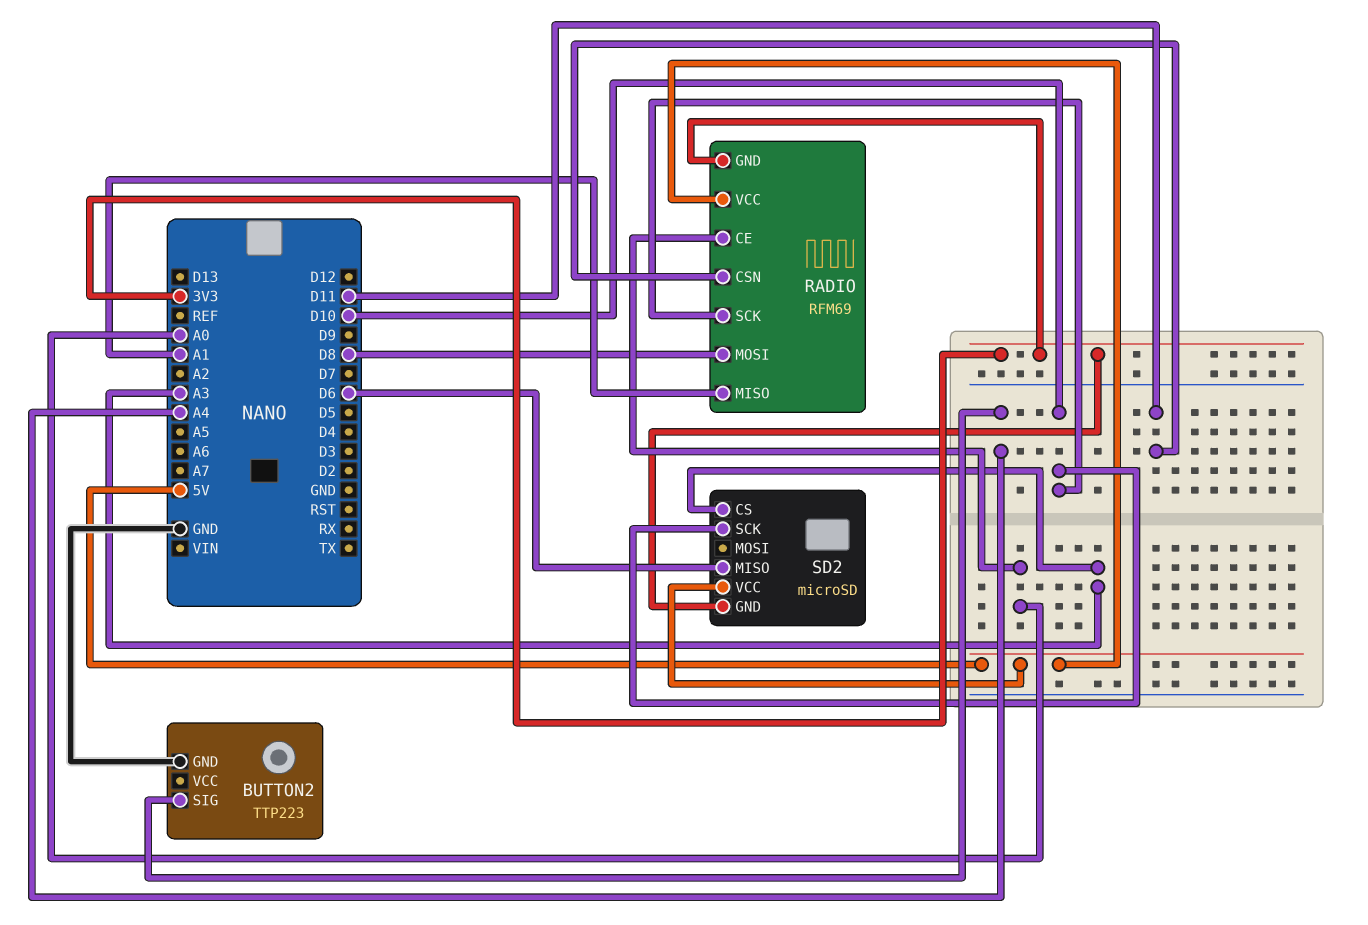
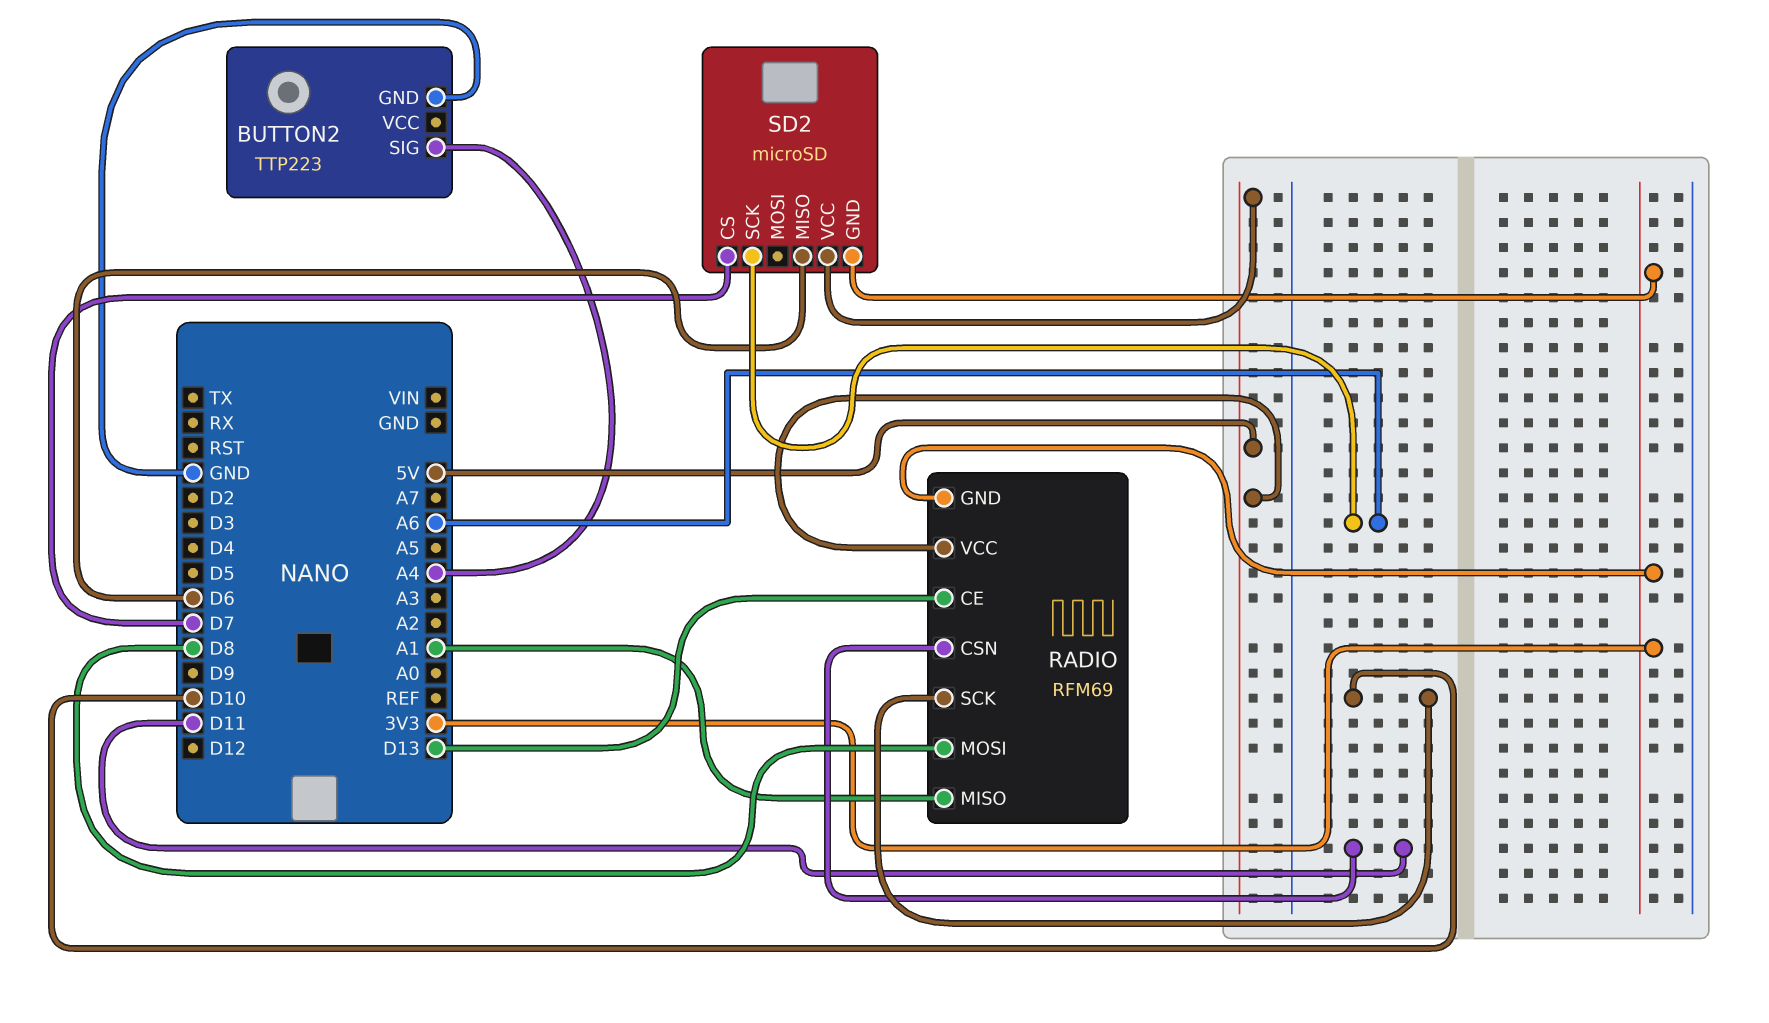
RADIO pin CE: A0 -> D13
SD2 pin CS: A3 -> D7
SD2 pin SCK: D10 -> A6

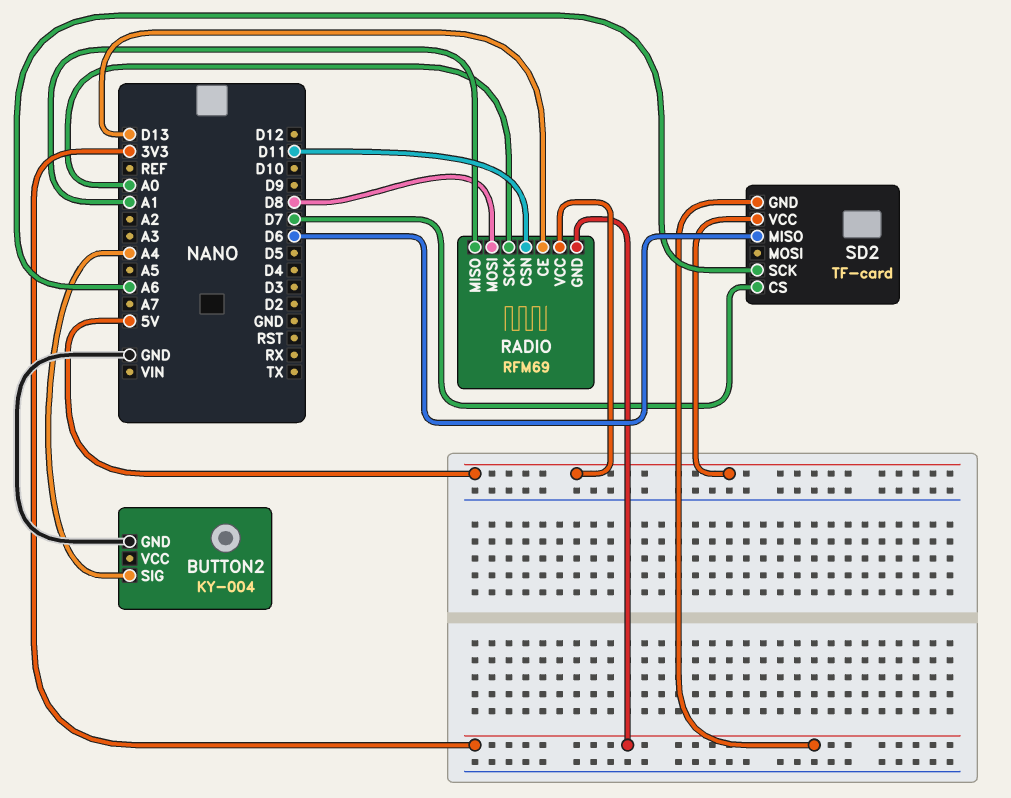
BUTTON2: TTP223 -> KY-004
RADIO pin SCK: D10 -> A0
SD2: microSD -> TF-card

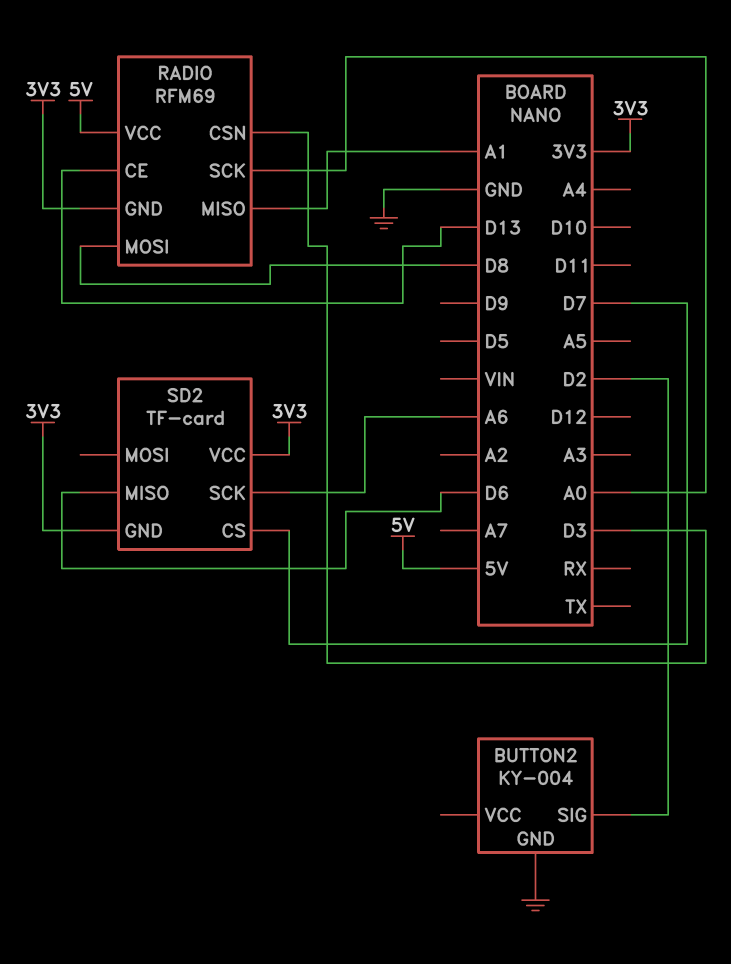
BUTTON2 pin SIG: A4 -> D2
RADIO pin CSN: D11 -> D3
SD2 pin VCC: 5V -> 3V3

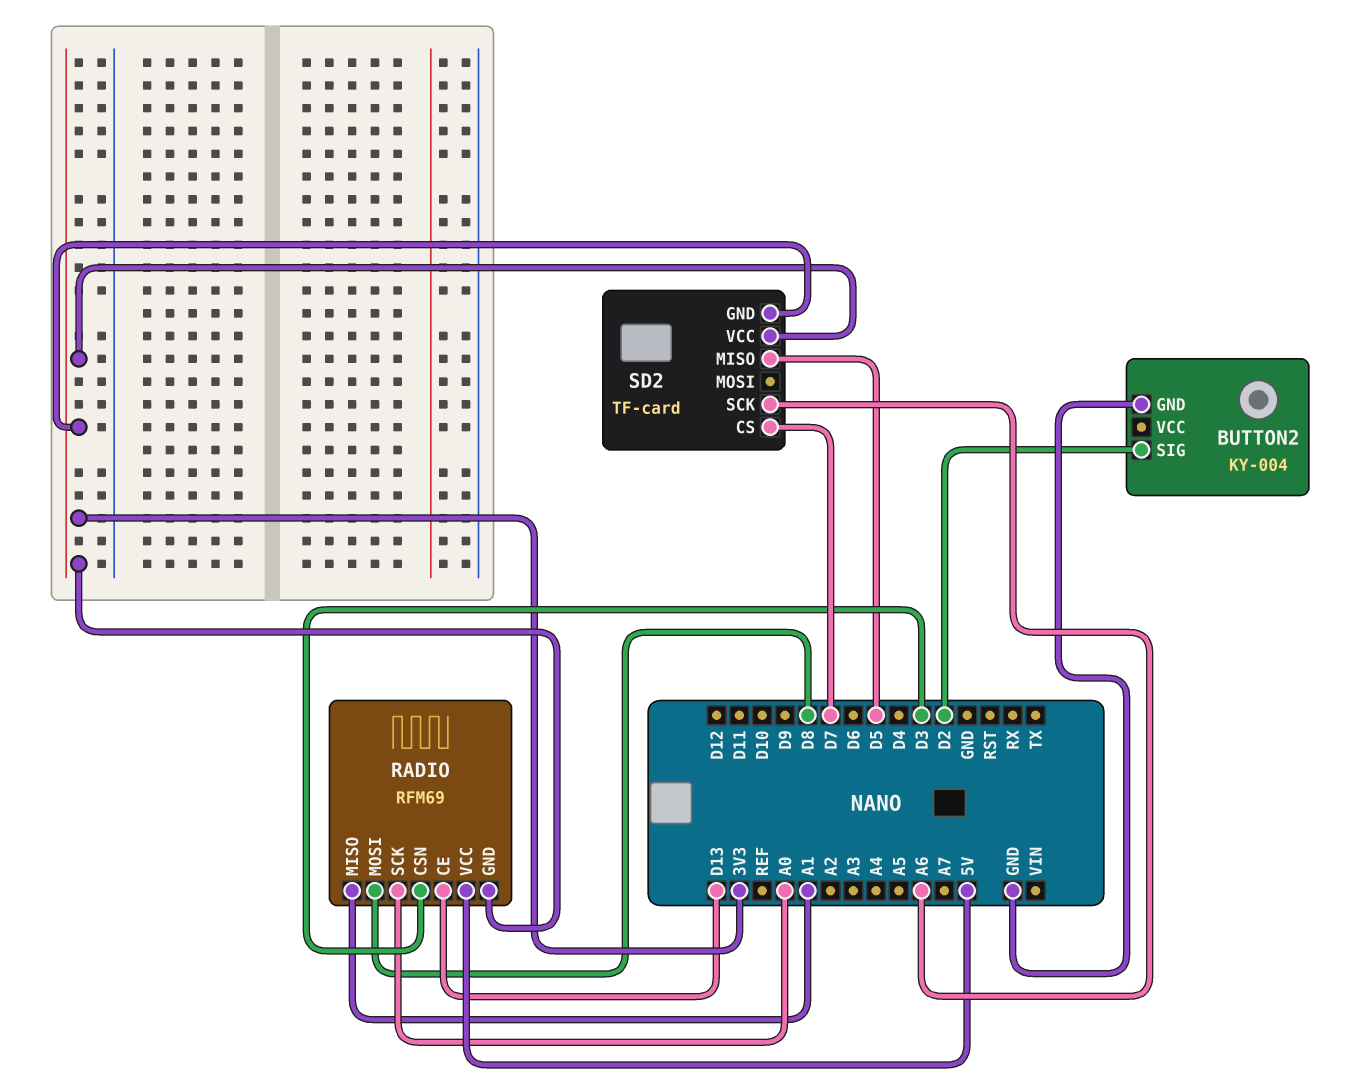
SD2 pin MISO: D6 -> D5

